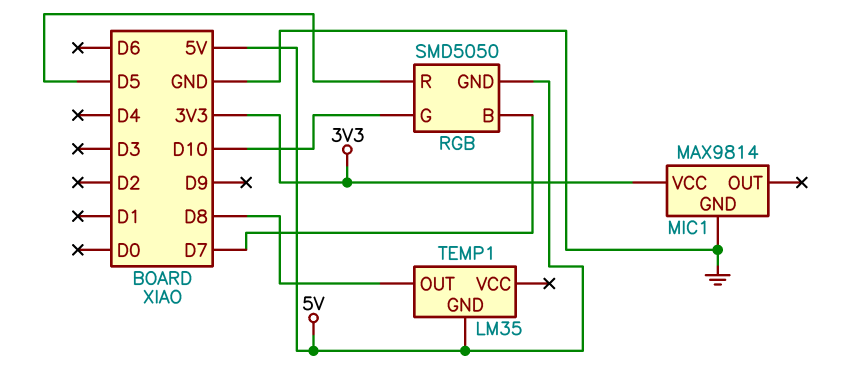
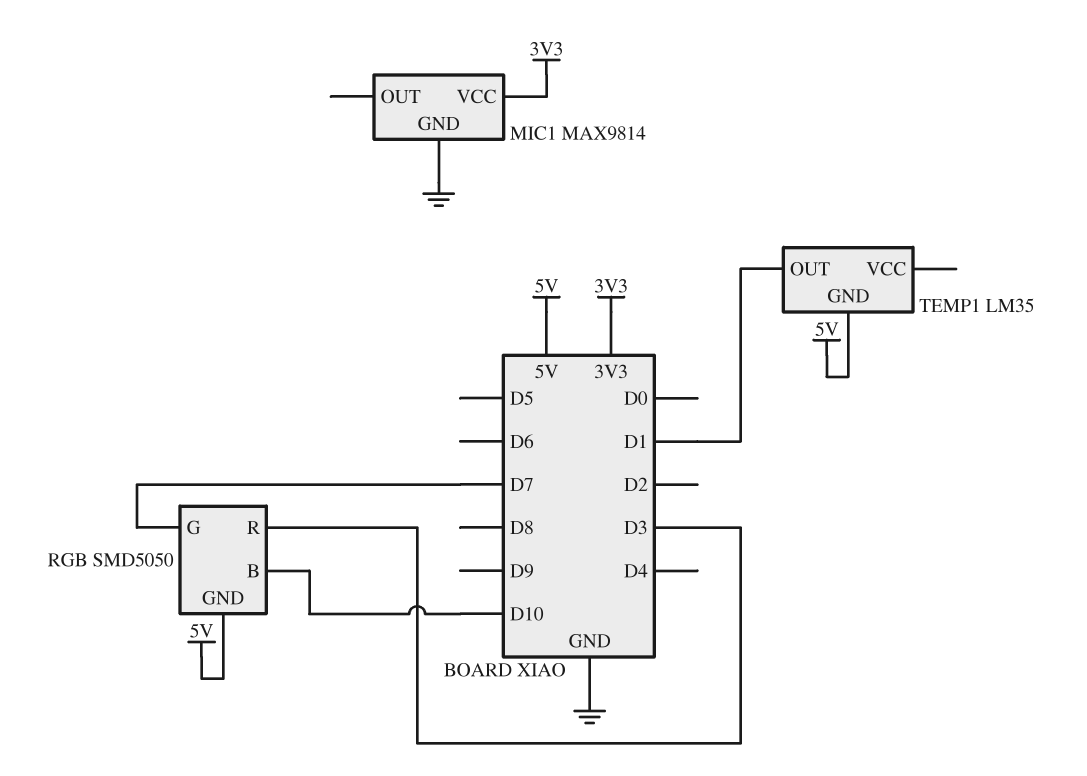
RGB pin B: D7 -> D10
RGB pin G: D10 -> D7
RGB pin R: D5 -> D3
TEMP1 pin OUT: D8 -> D1

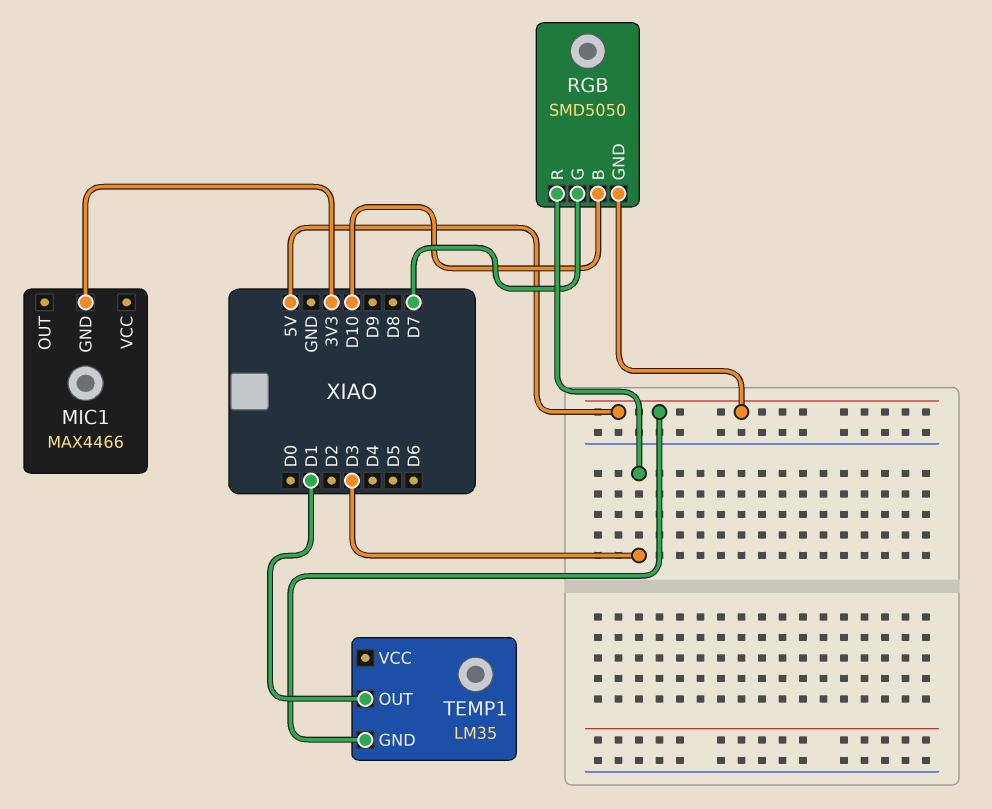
MIC1: MAX9814 -> MAX4466
MIC1 pin GND: GND -> 3V3
MIC1 pin VCC: 3V3 -> none

